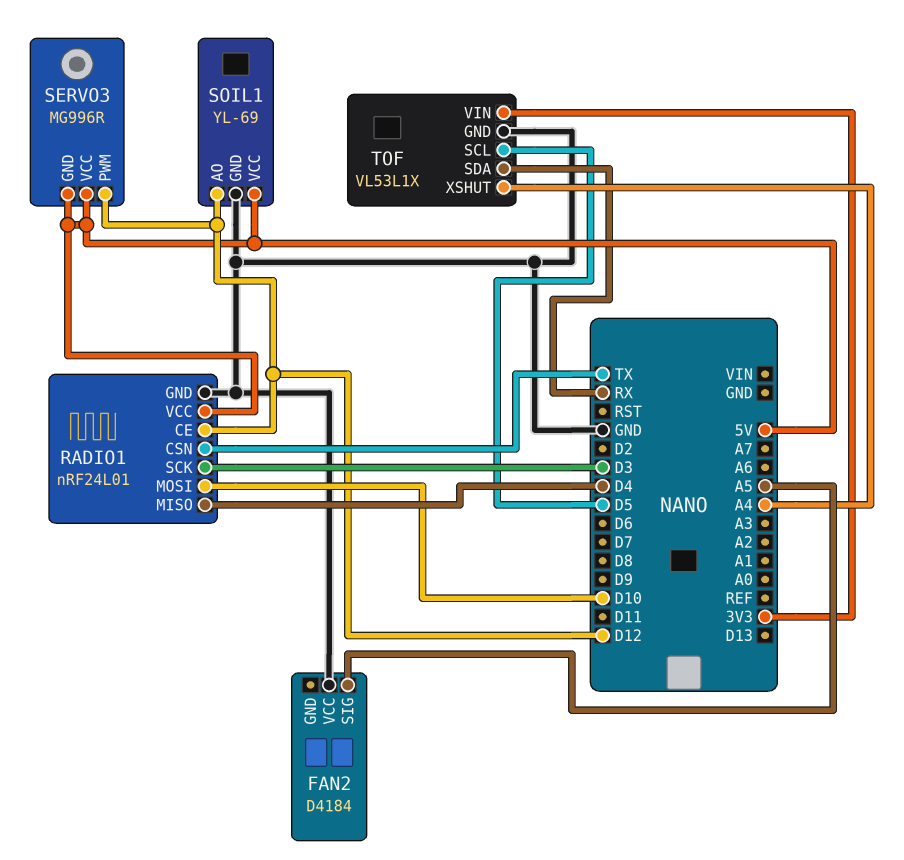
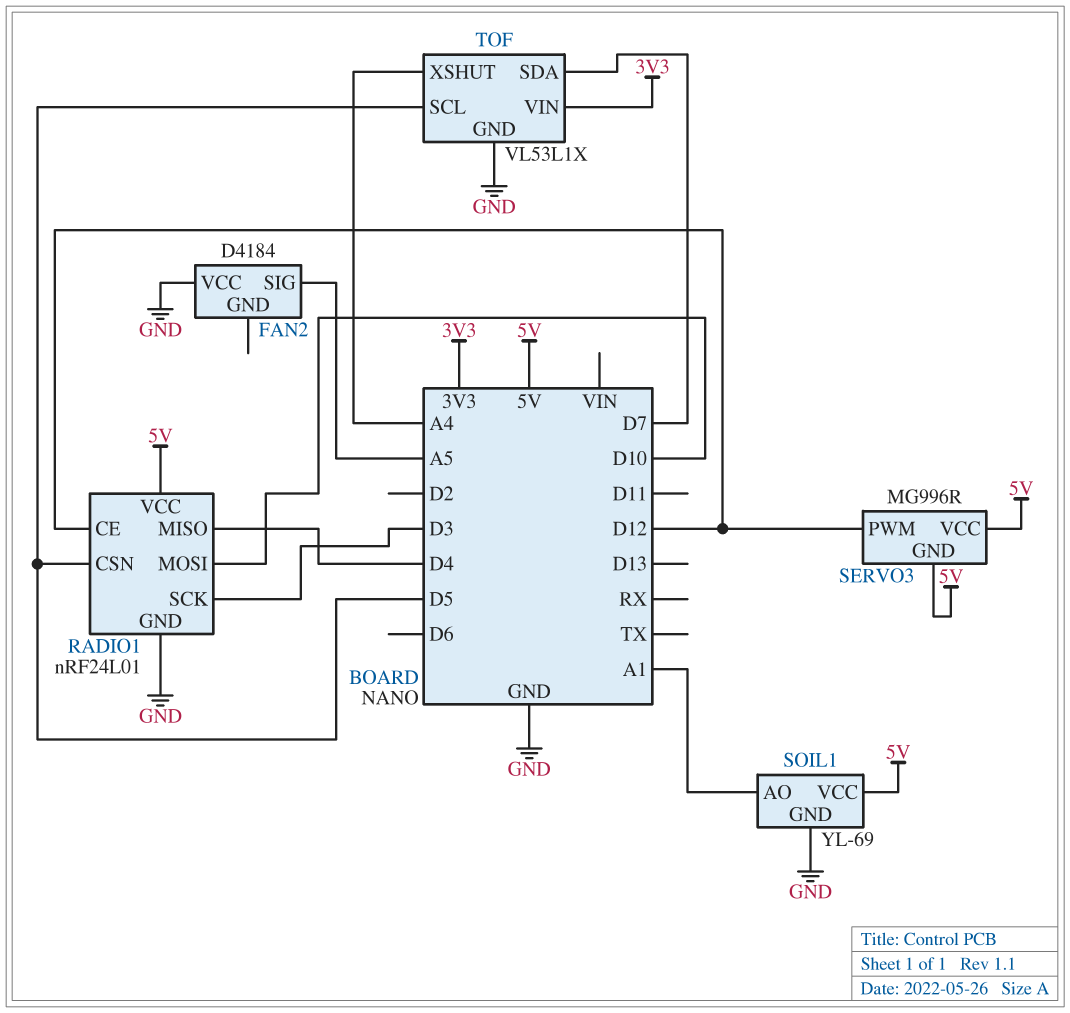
RADIO1 pin CSN: TX -> D5
SOIL1 pin AO: D12 -> A1
TOF pin SDA: RX -> D7

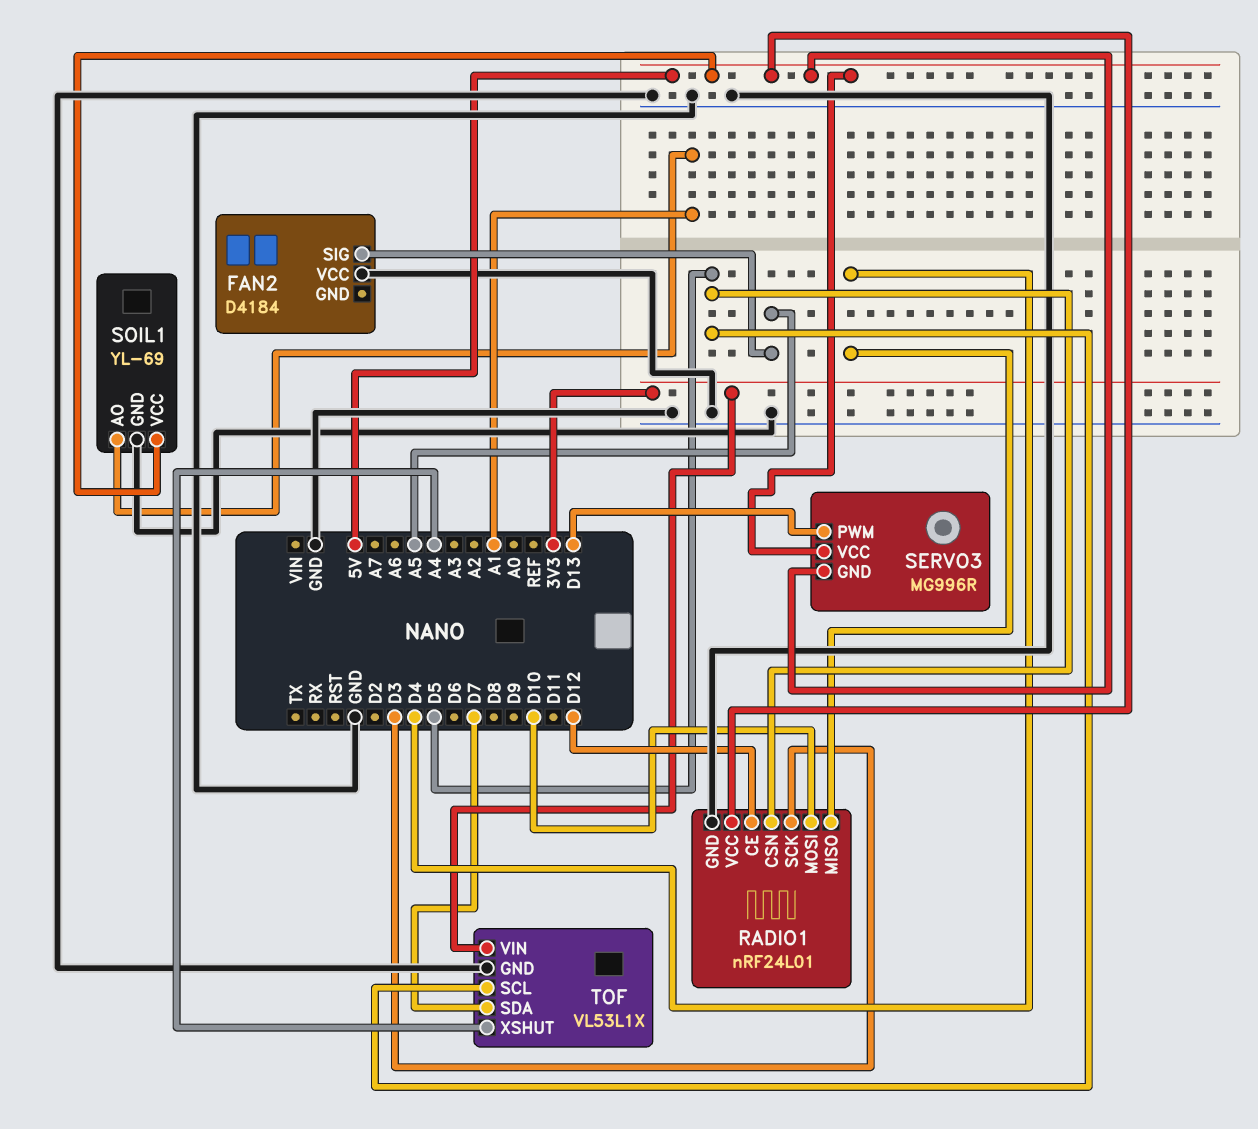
SERVO3 pin PWM: D12 -> D13

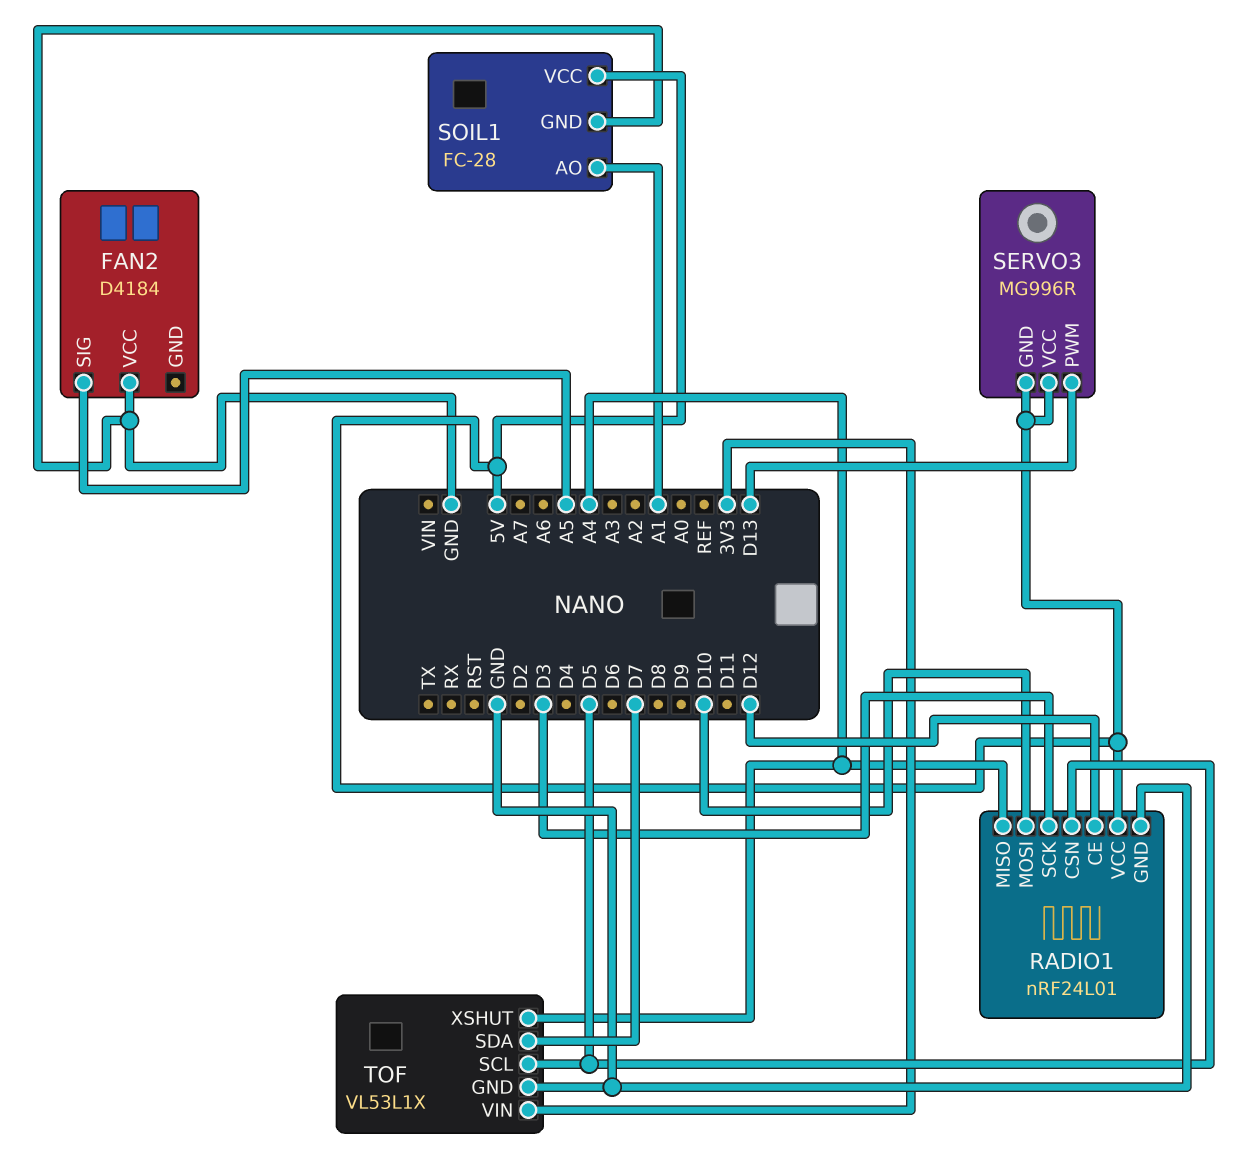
RADIO1 pin MISO: D4 -> A4
SOIL1: YL-69 -> FC-28

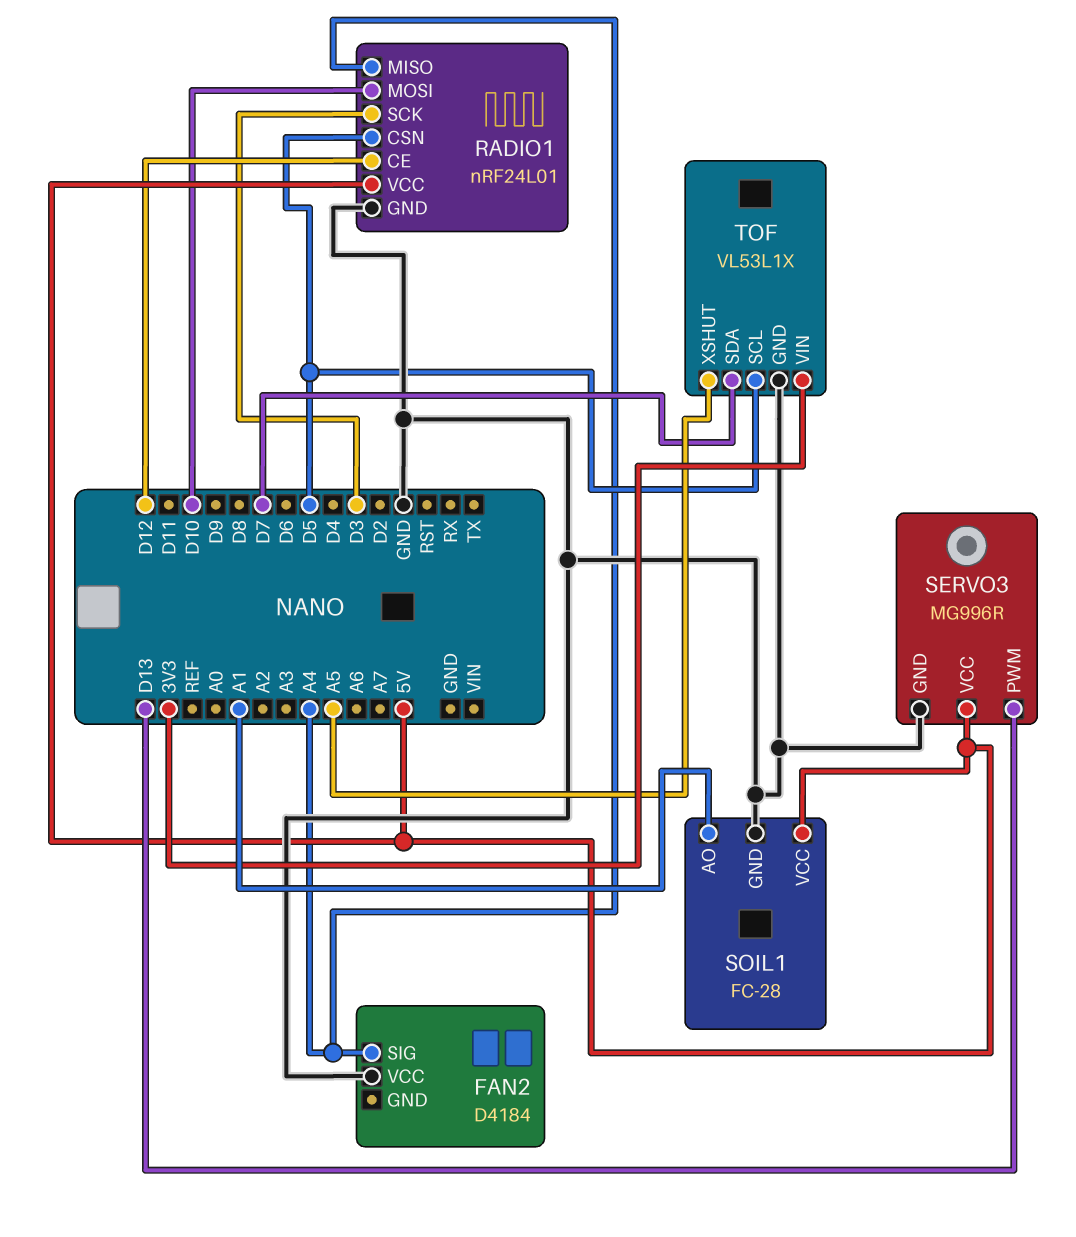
FAN2 pin SIG: A5 -> A4
SERVO3 pin GND: 5V -> GND
TOF pin XSHUT: A4 -> A5

